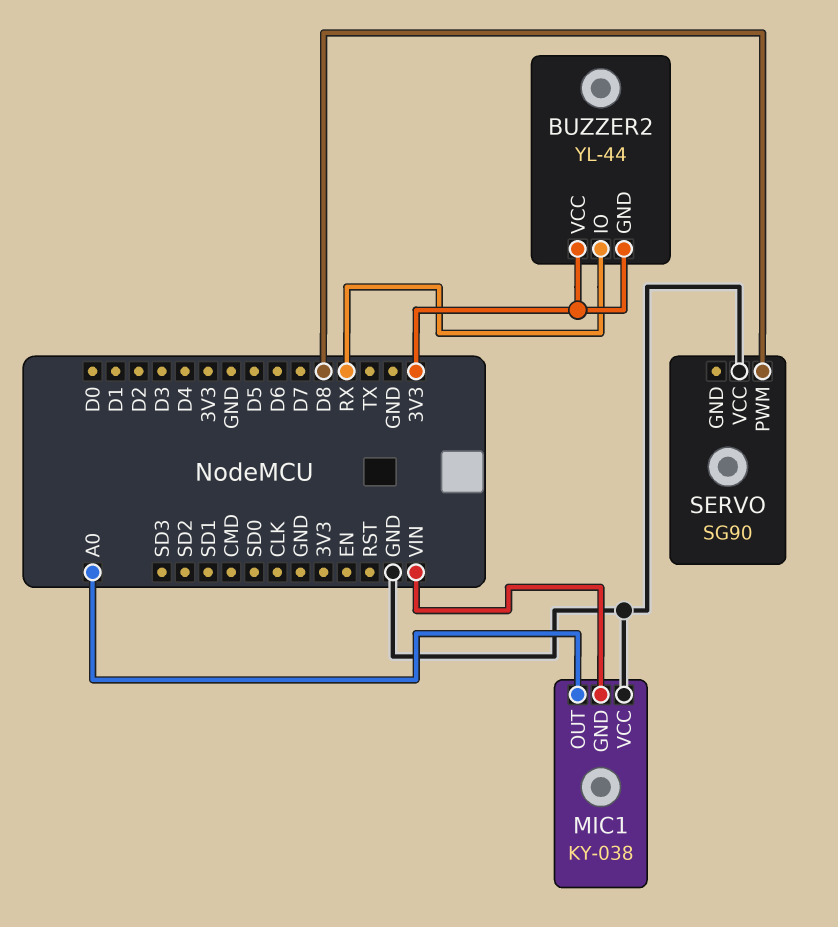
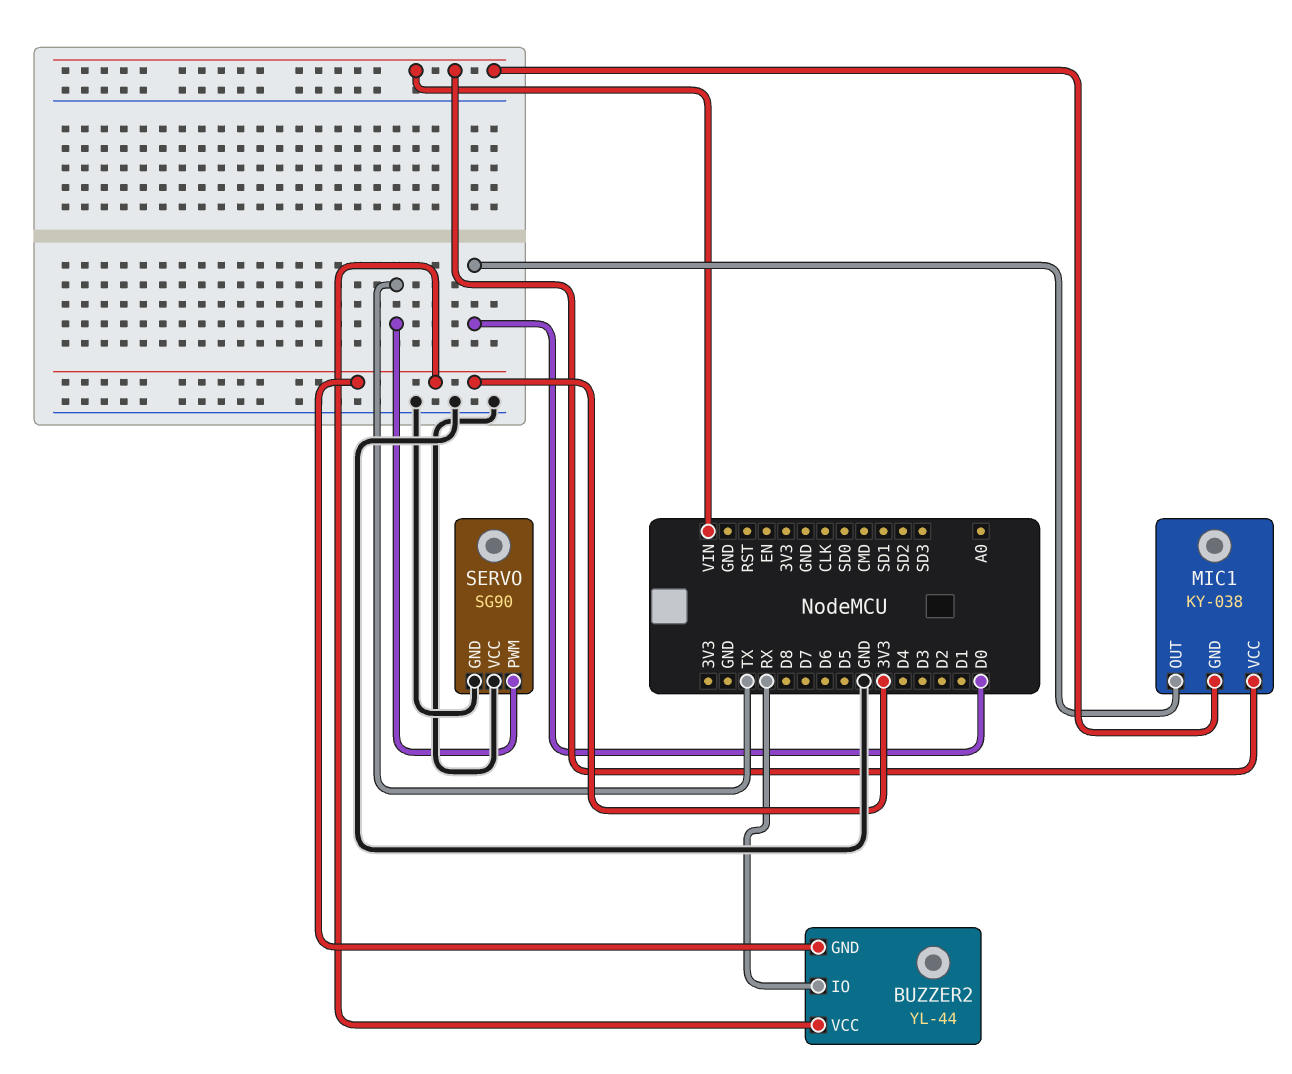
MIC1 pin OUT: A0 -> D0
MIC1 pin VCC: GND -> VIN
SERVO pin GND: none -> GND
SERVO pin PWM: D8 -> TX

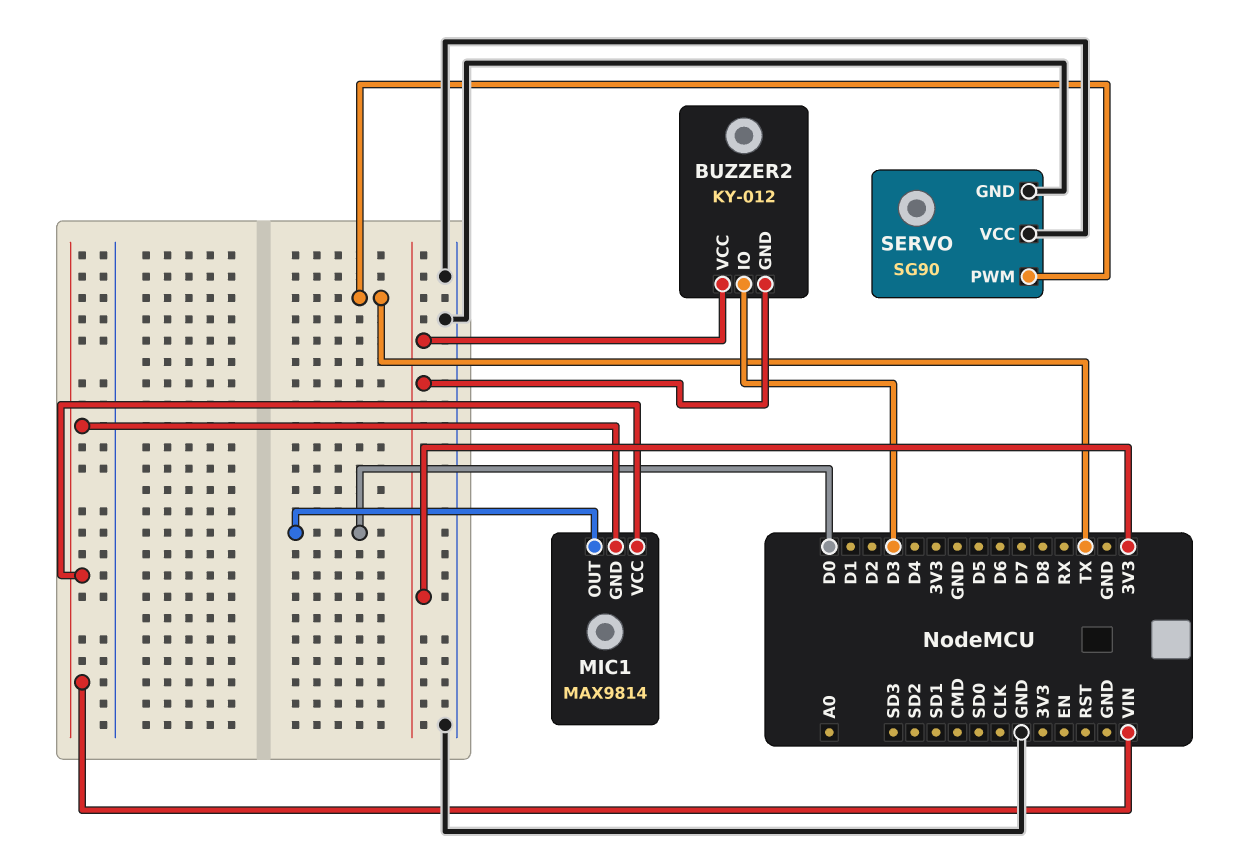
BUZZER2: YL-44 -> KY-012
BUZZER2 pin IO: RX -> D3
MIC1: KY-038 -> MAX9814

